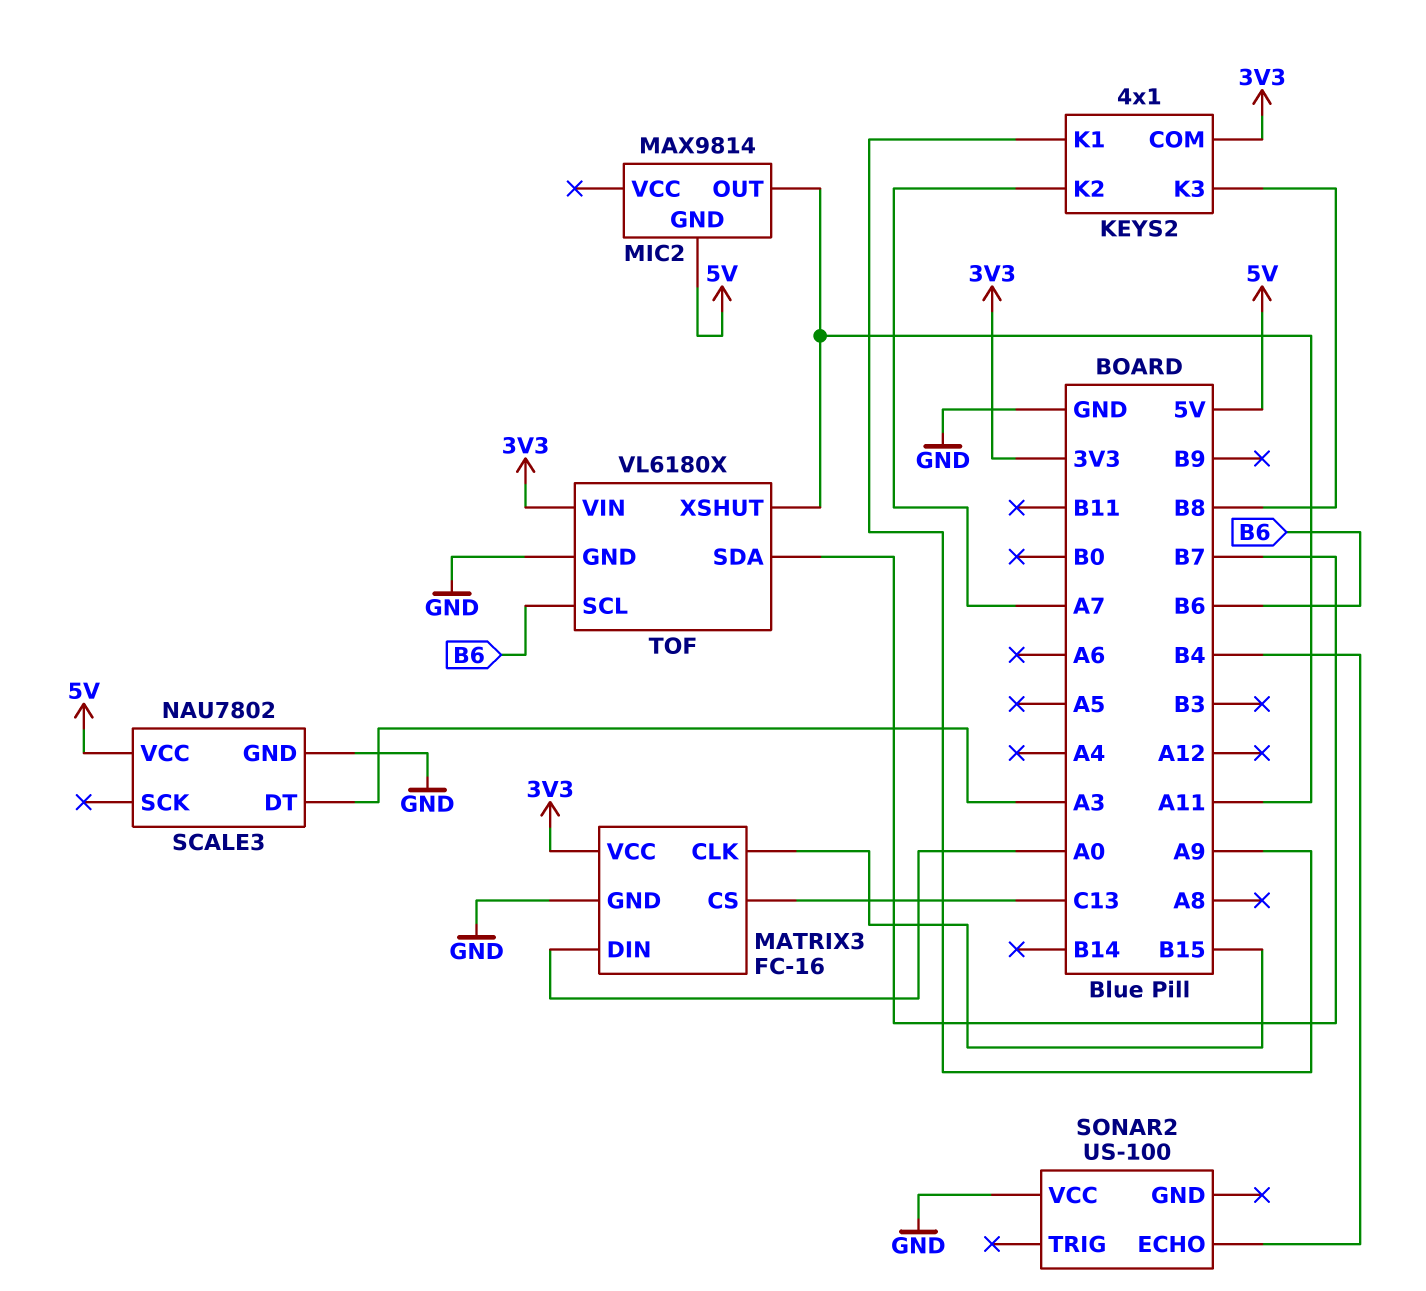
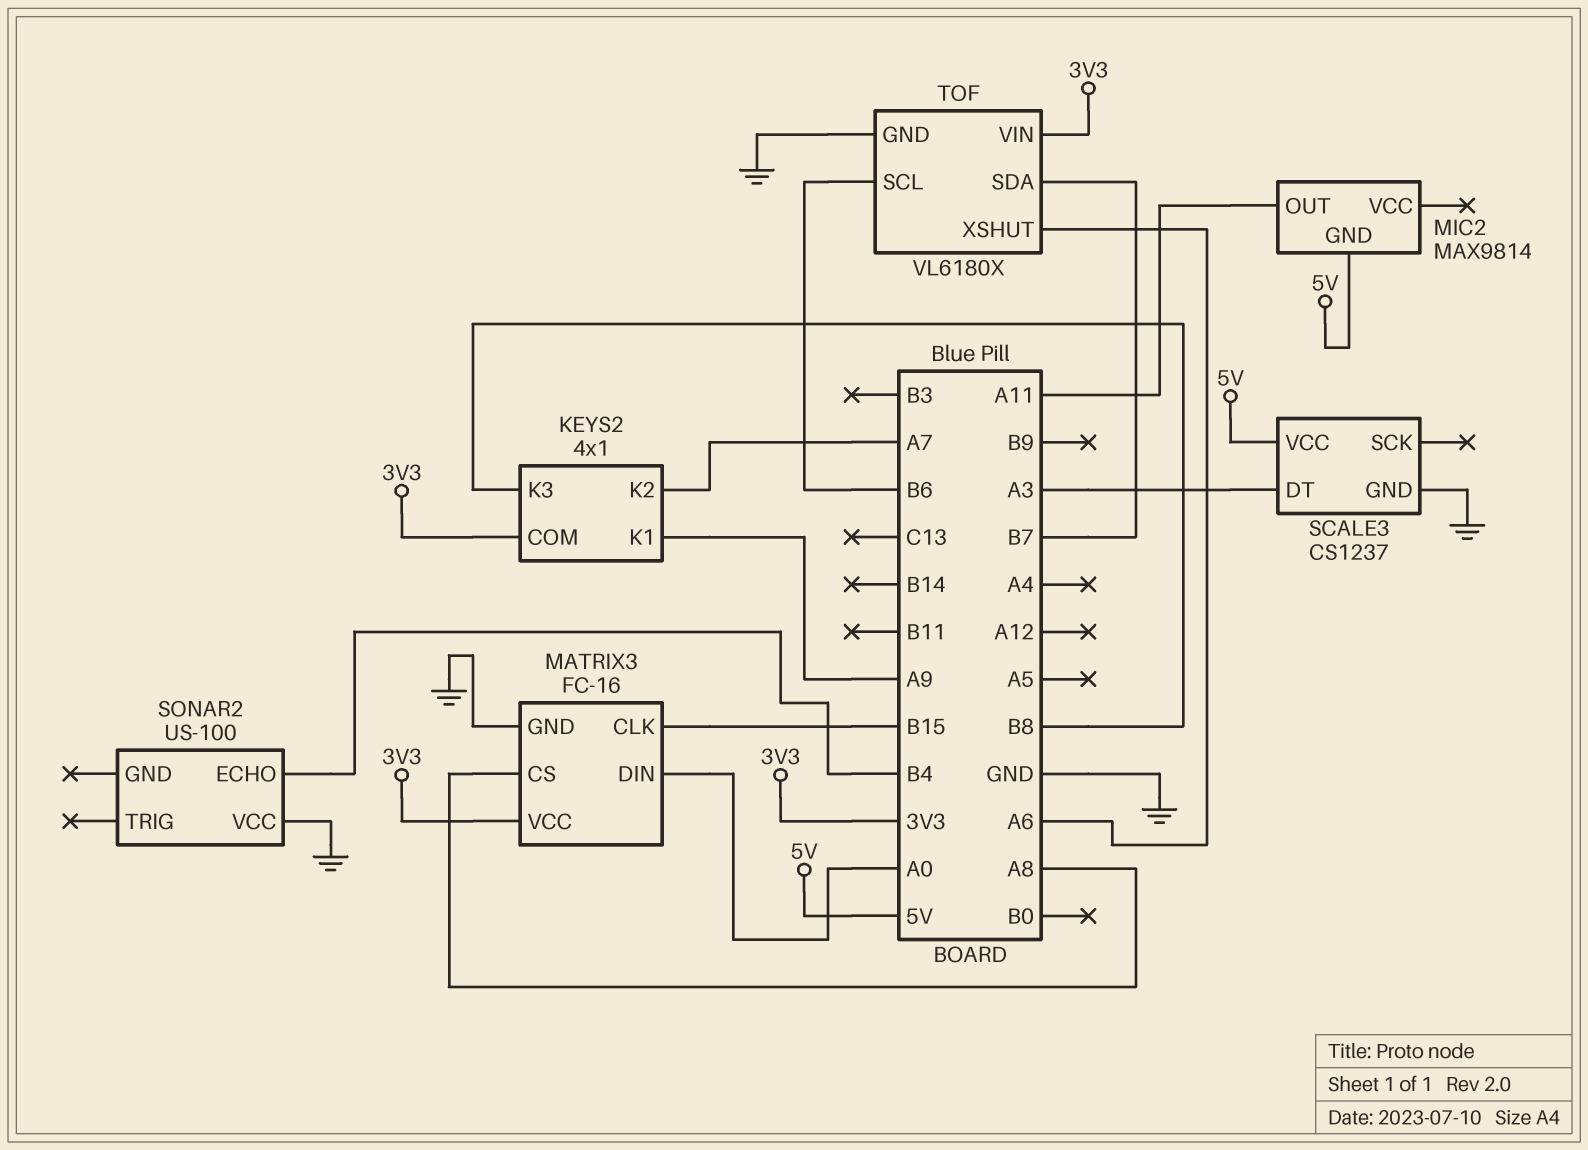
MATRIX3 pin CS: C13 -> A8
SCALE3: NAU7802 -> CS1237
TOF pin XSHUT: A11 -> A6

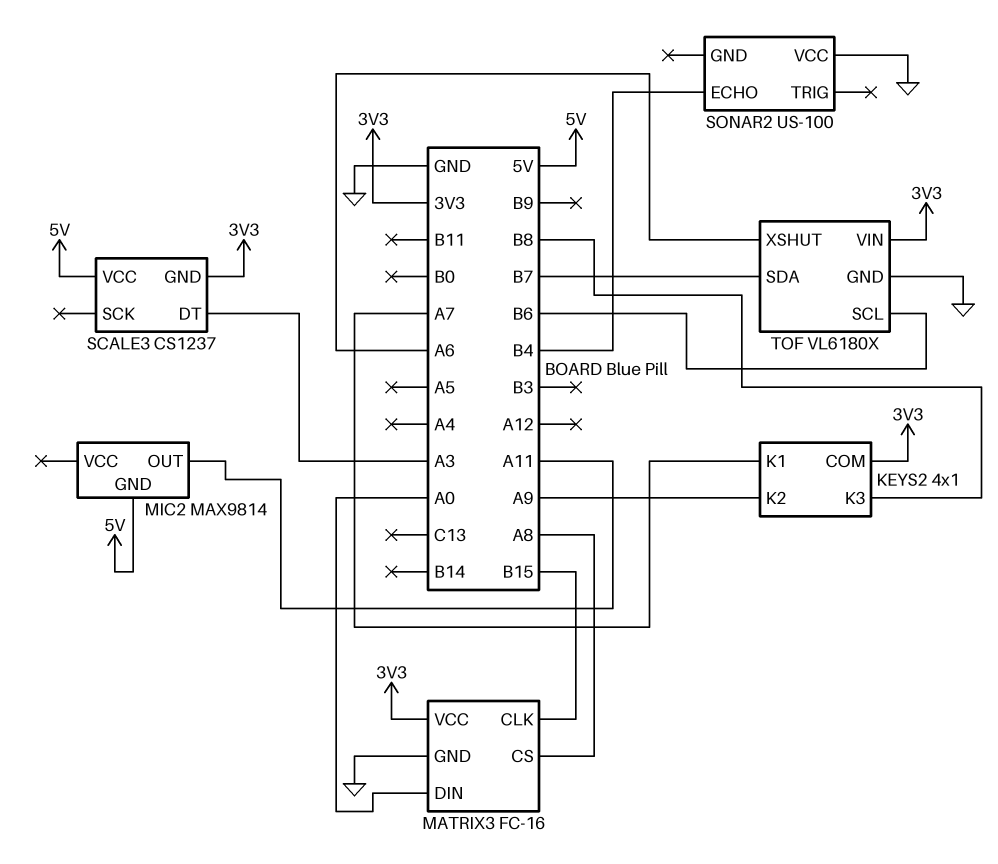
KEYS2 pin K1: A9 -> A7
KEYS2 pin K2: A7 -> A9
SCALE3 pin GND: GND -> 3V3

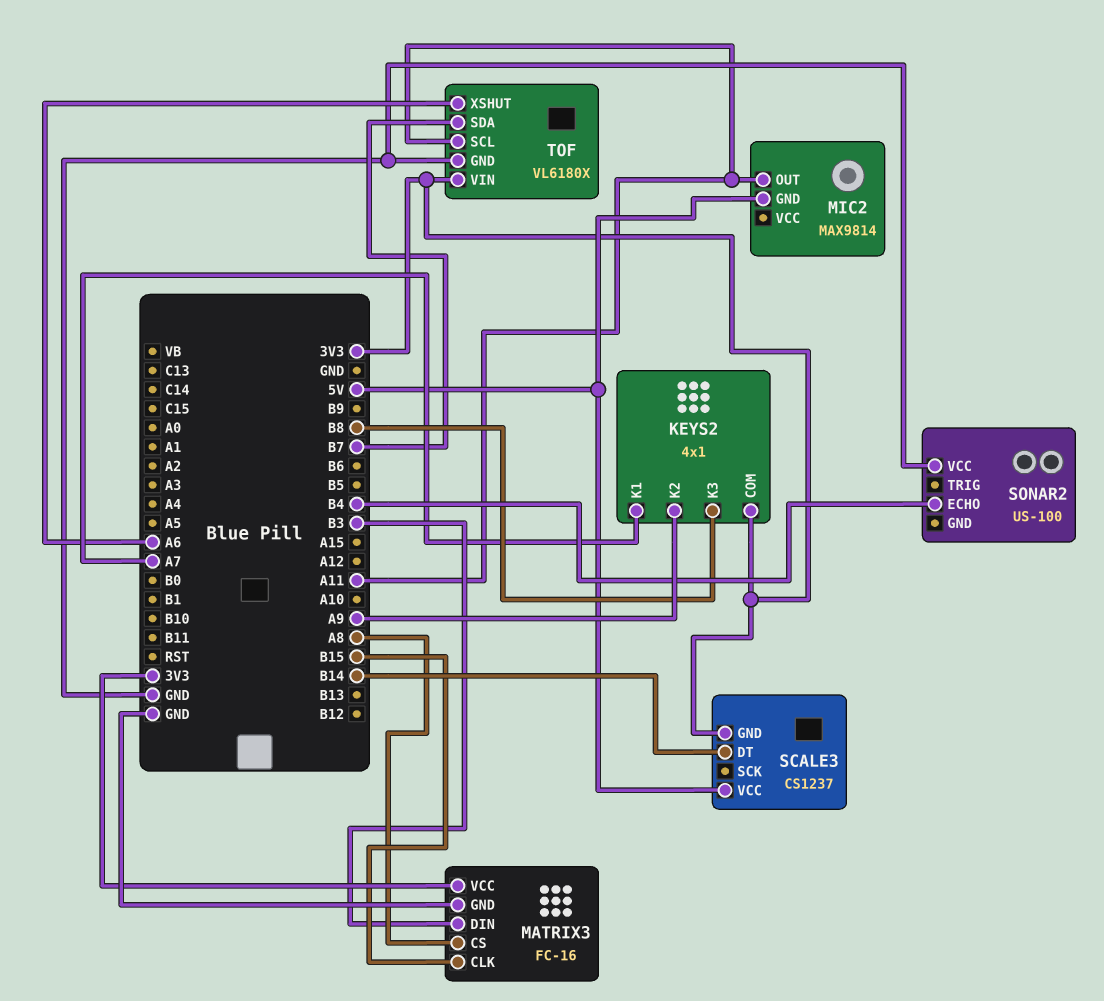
MATRIX3 pin DIN: A0 -> B3
SCALE3 pin DT: A3 -> B14
TOF pin SCL: B6 -> A11

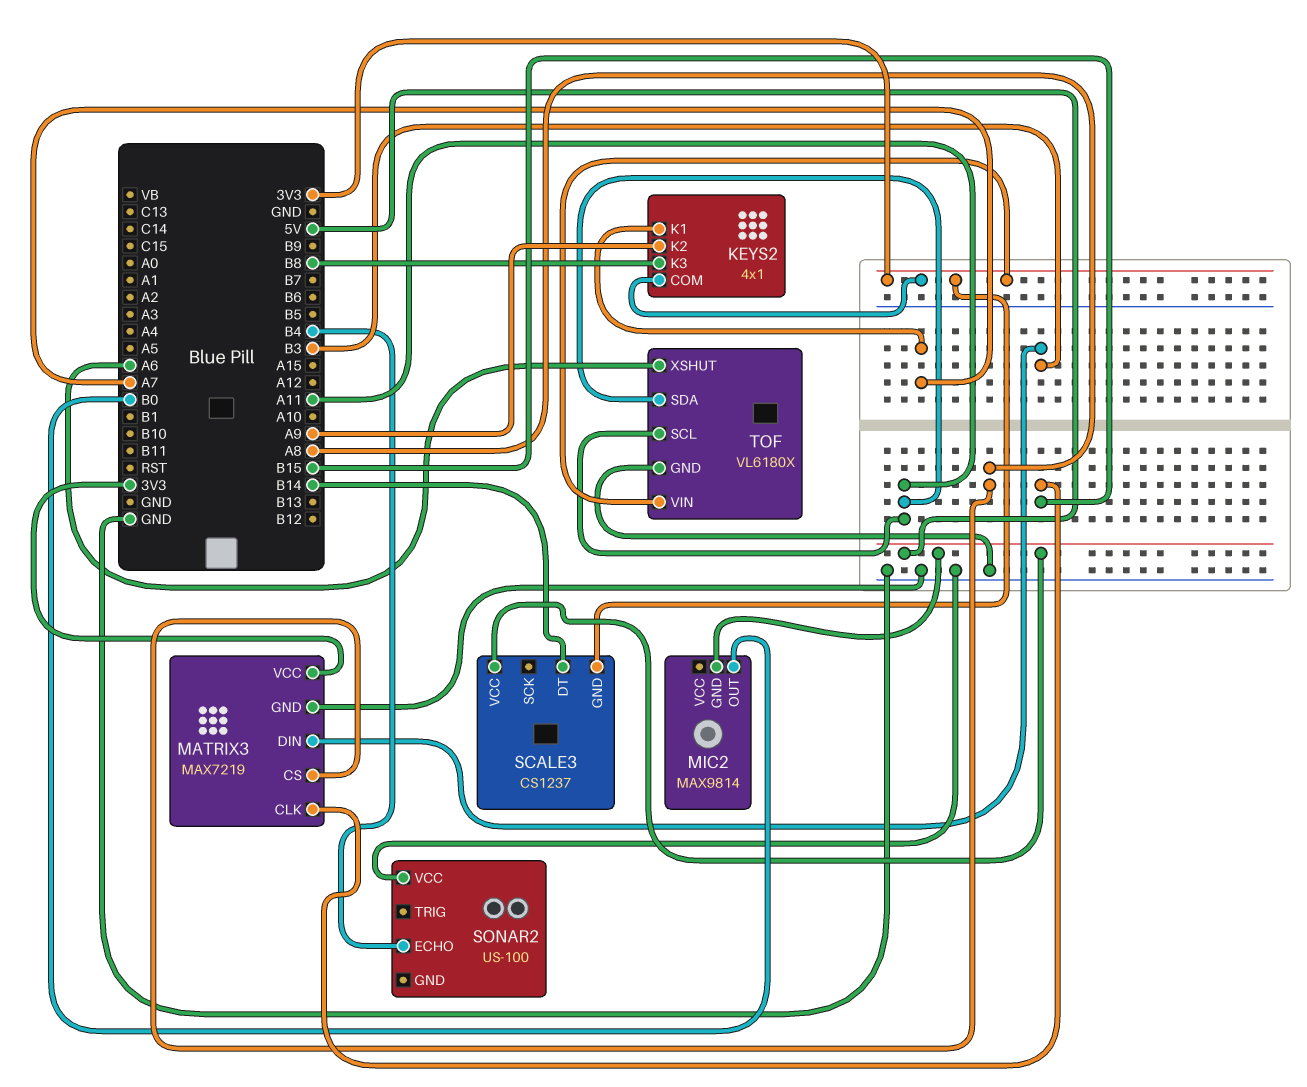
MATRIX3: FC-16 -> MAX7219
MIC2 pin OUT: A11 -> B0
TOF pin SDA: B7 -> A11

